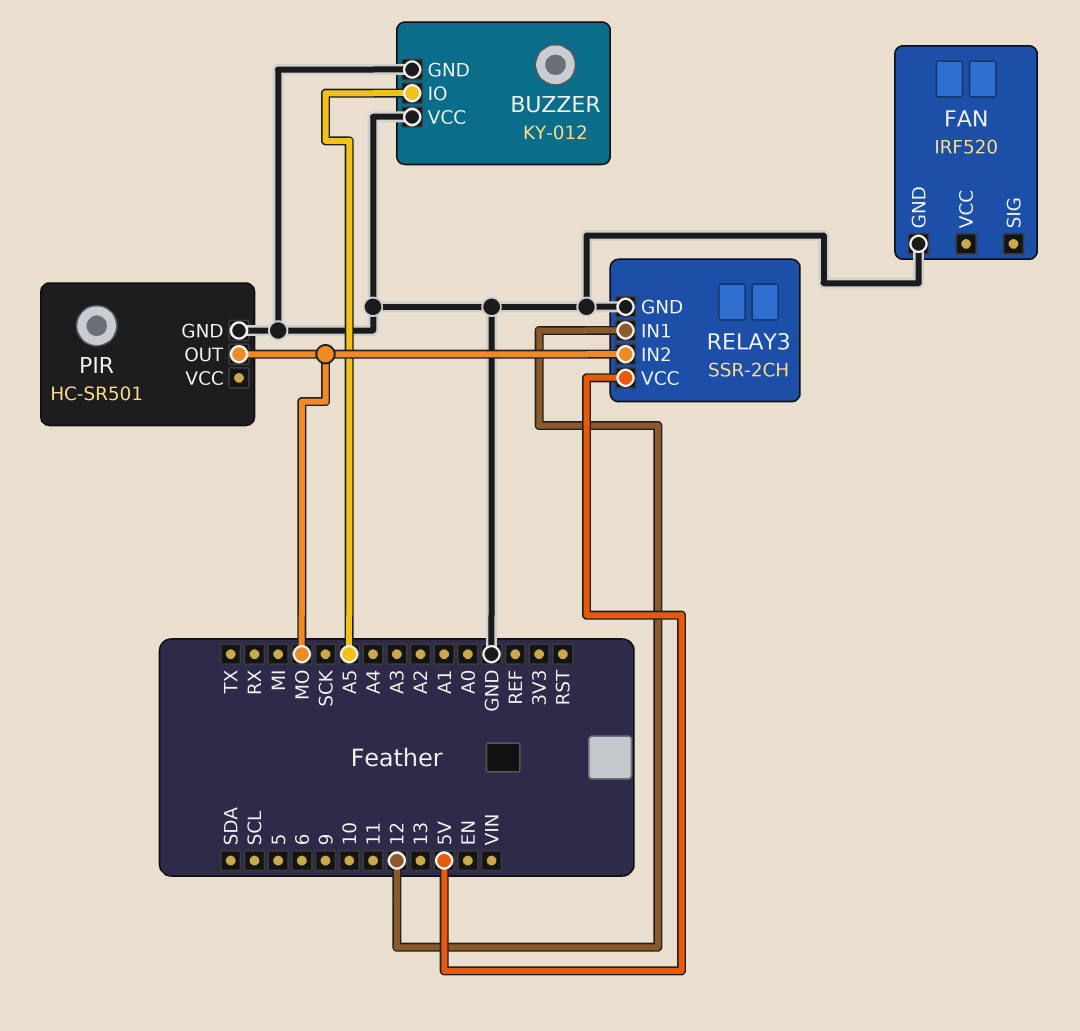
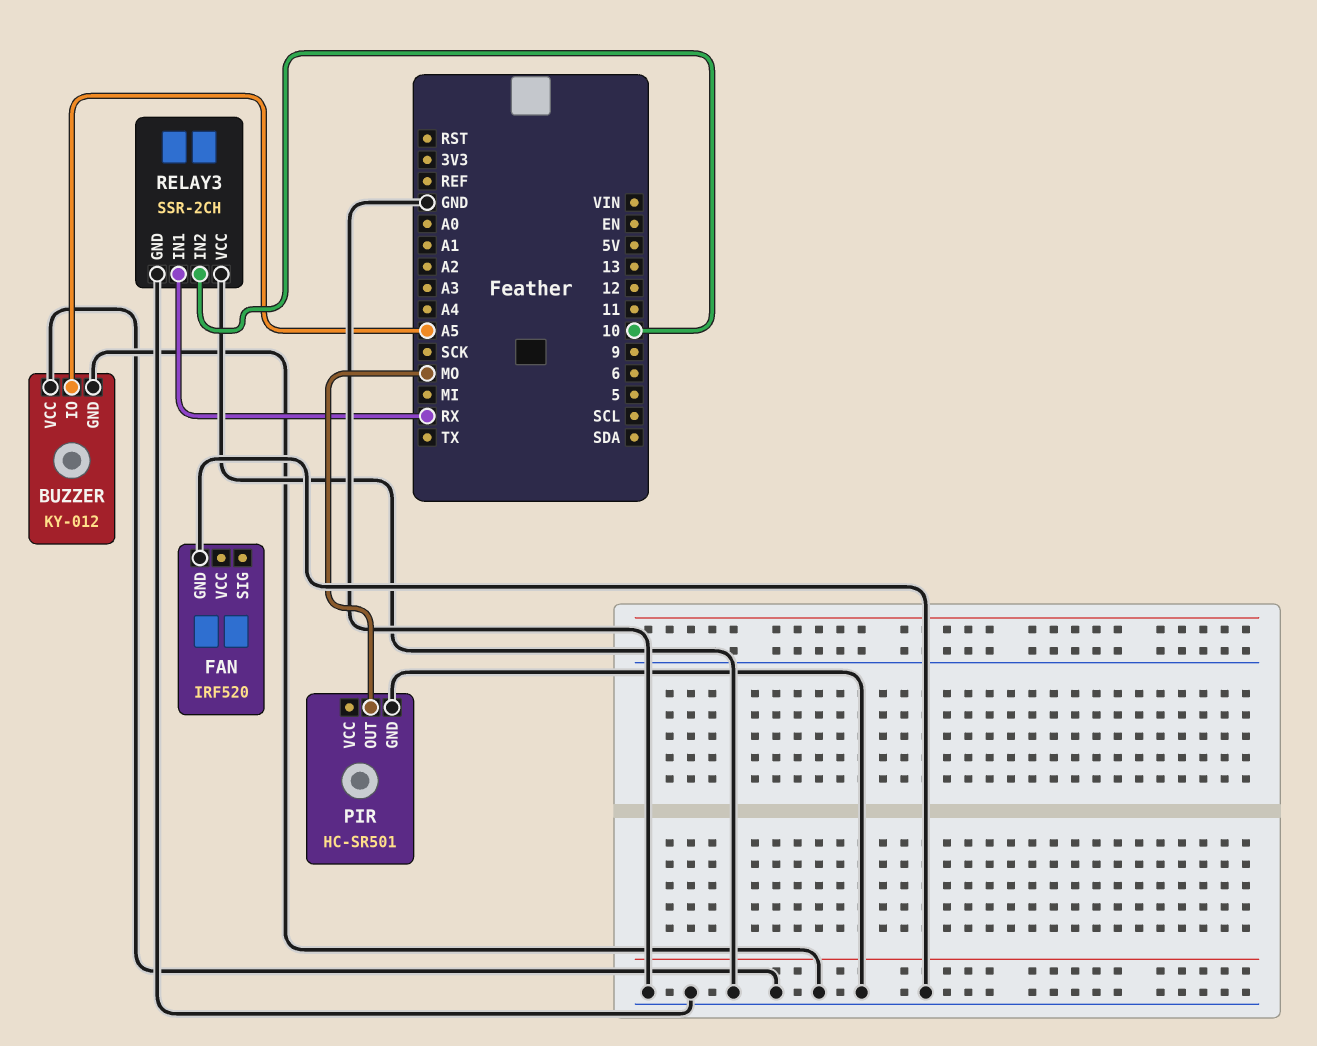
RELAY3 pin IN1: 12 -> RX
RELAY3 pin IN2: MO -> 10
RELAY3 pin VCC: 5V -> GND

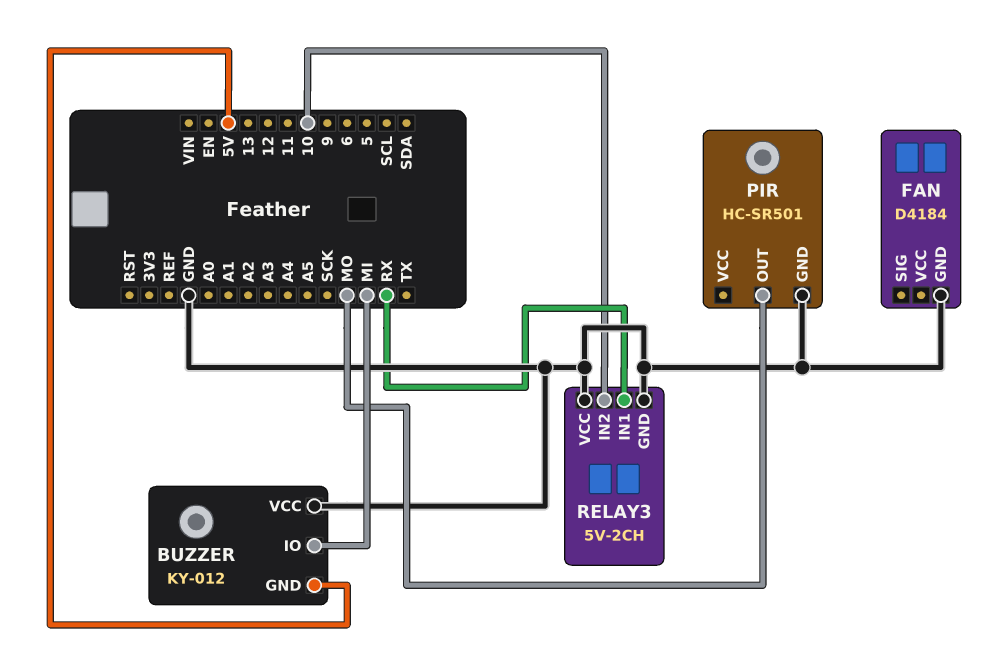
BUZZER pin GND: GND -> 5V
BUZZER pin IO: A5 -> MI
FAN: IRF520 -> D4184
RELAY3: SSR-2CH -> 5V-2CH

